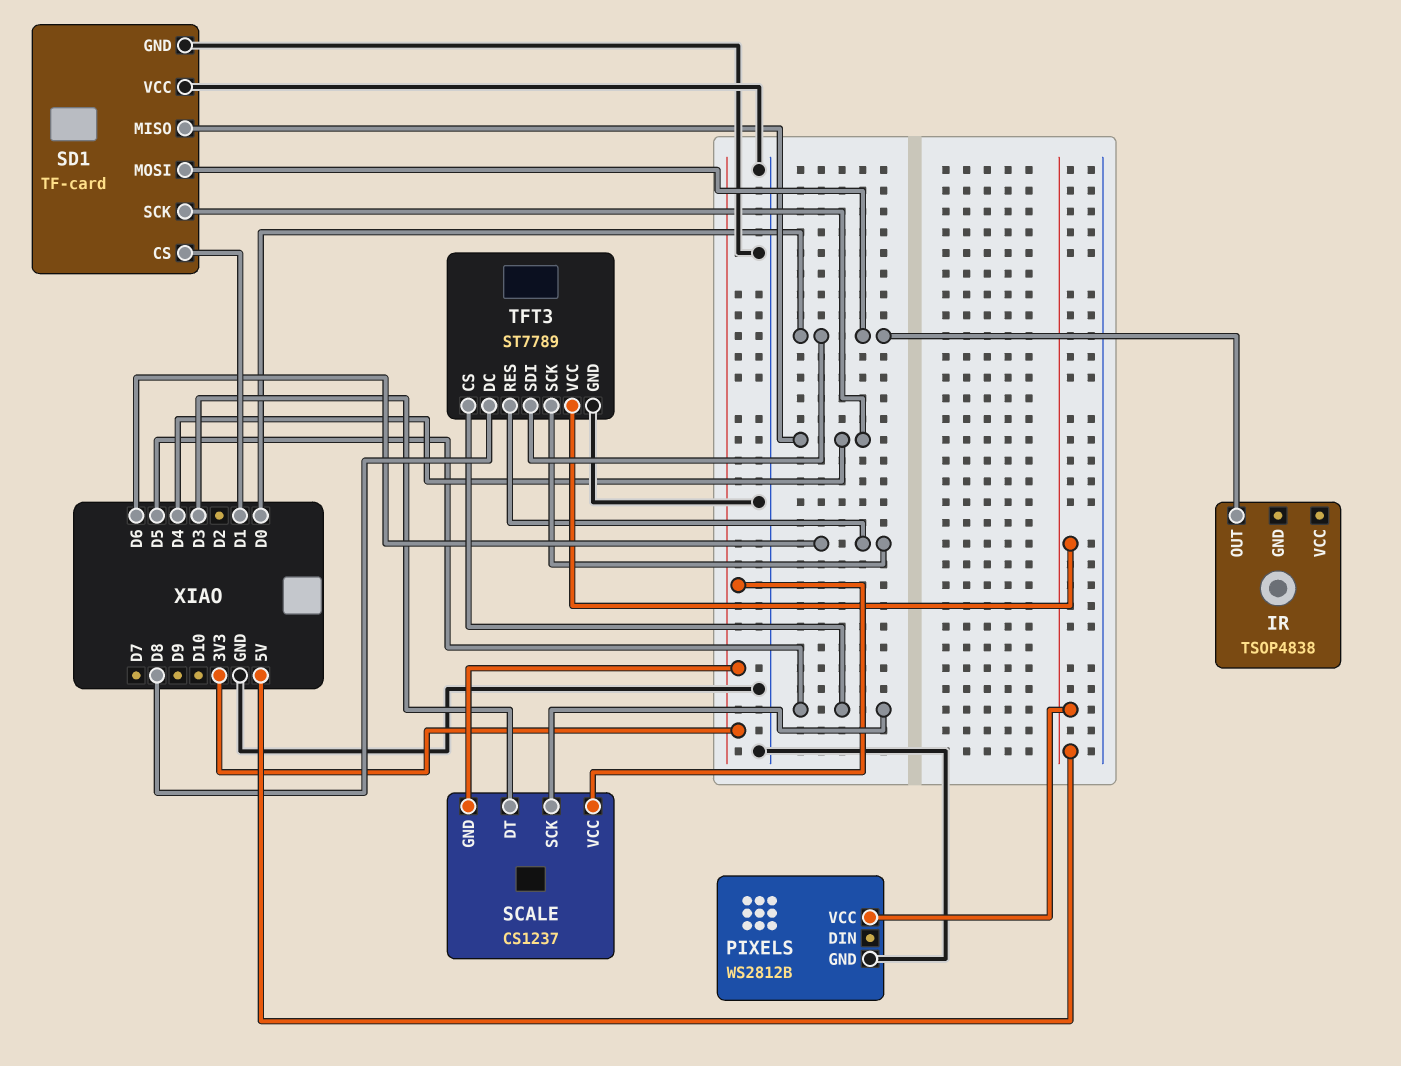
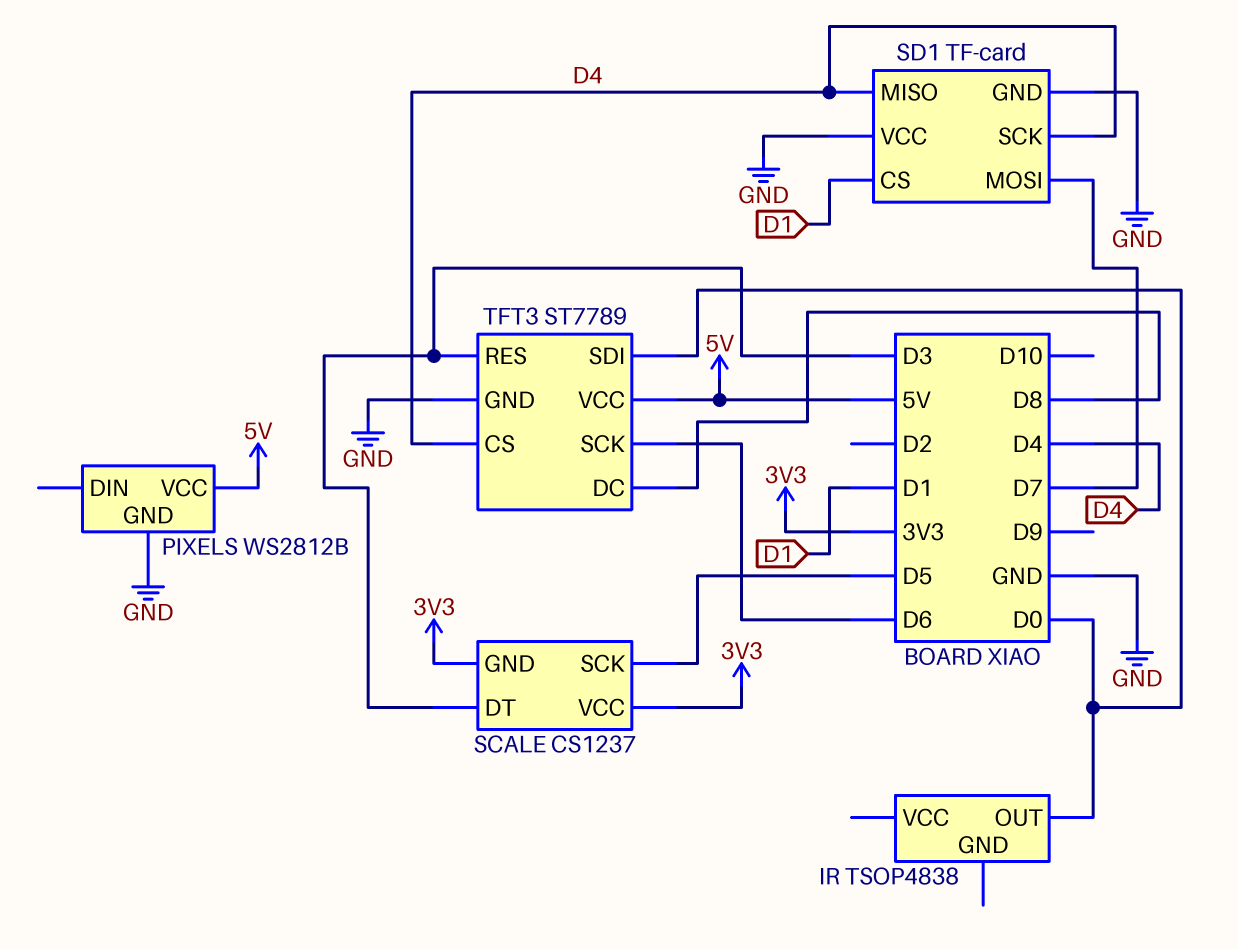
SD1 pin MOSI: D0 -> D7
TFT3 pin CS: D5 -> D4
TFT3 pin RES: D6 -> D3

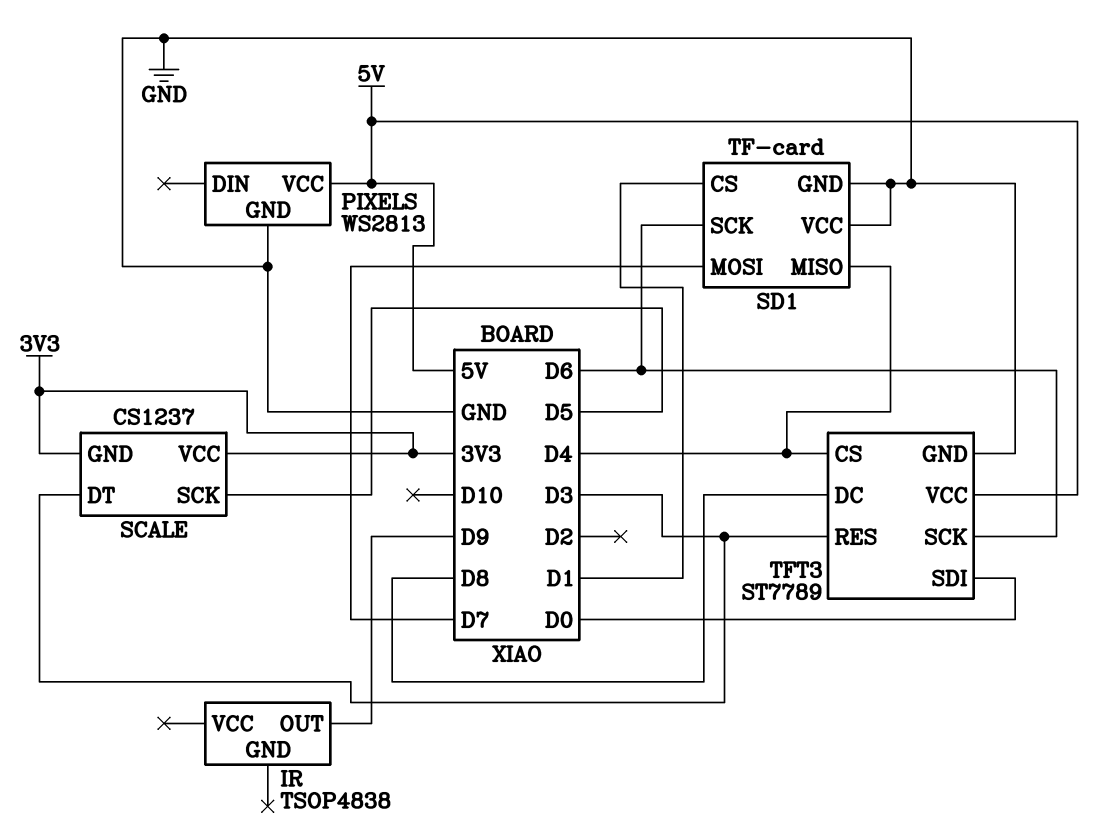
IR pin OUT: D0 -> D9
PIXELS: WS2812B -> WS2813
SD1 pin SCK: D4 -> D6

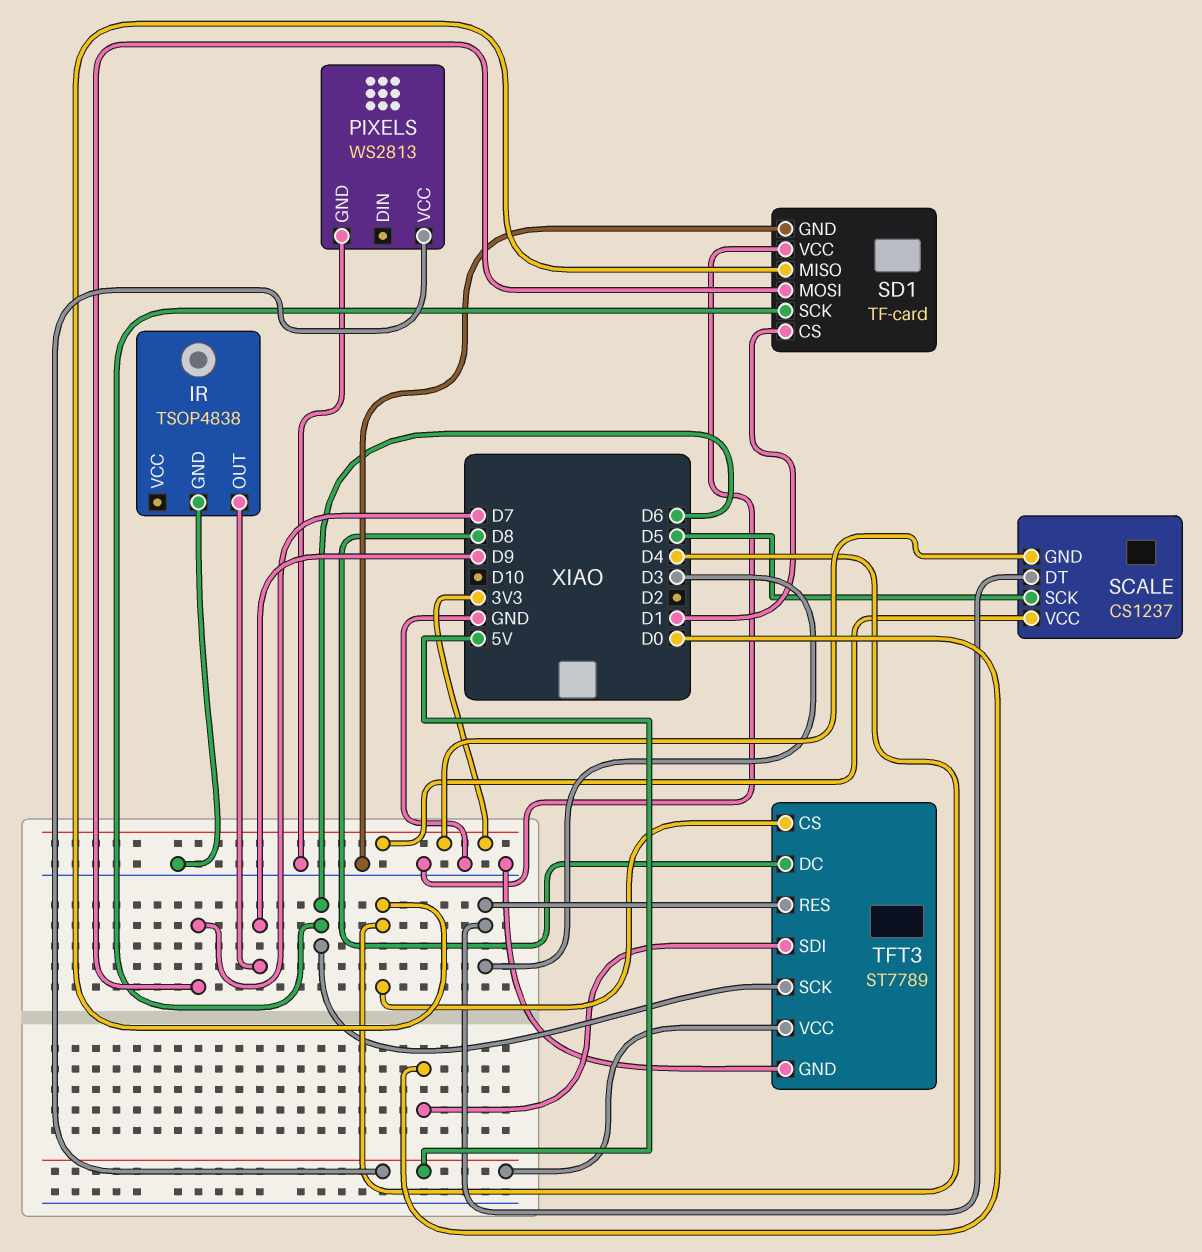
IR pin GND: none -> GND

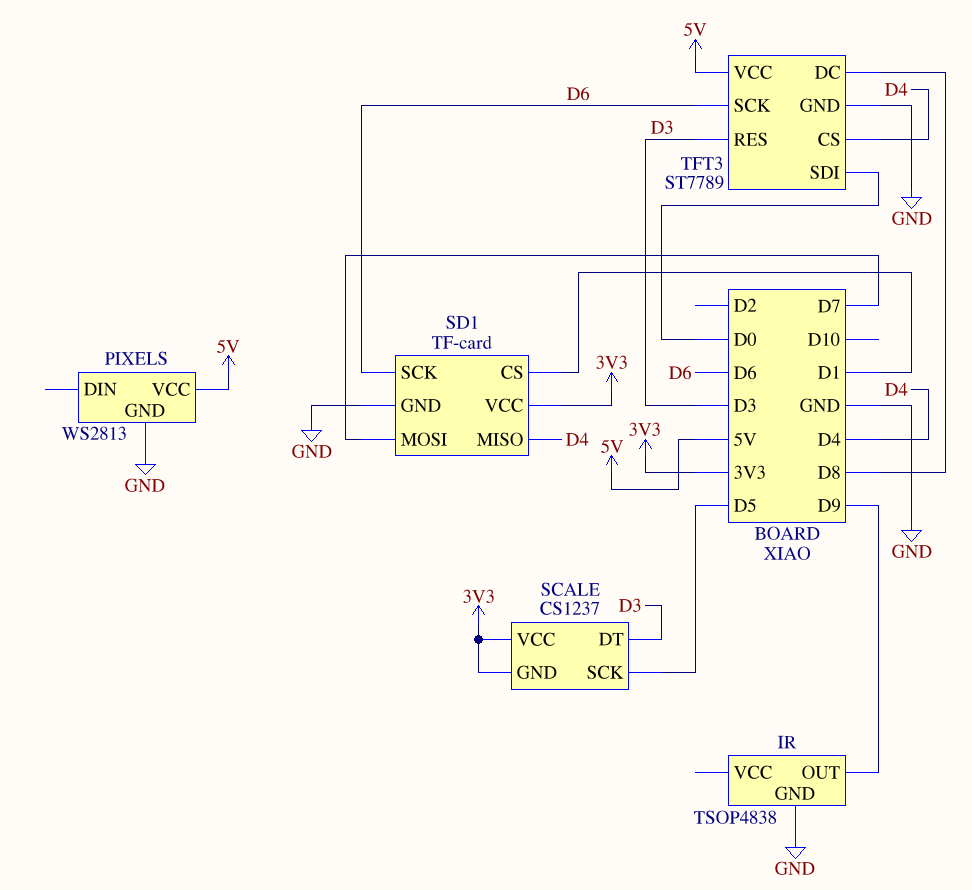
SD1 pin VCC: GND -> 3V3

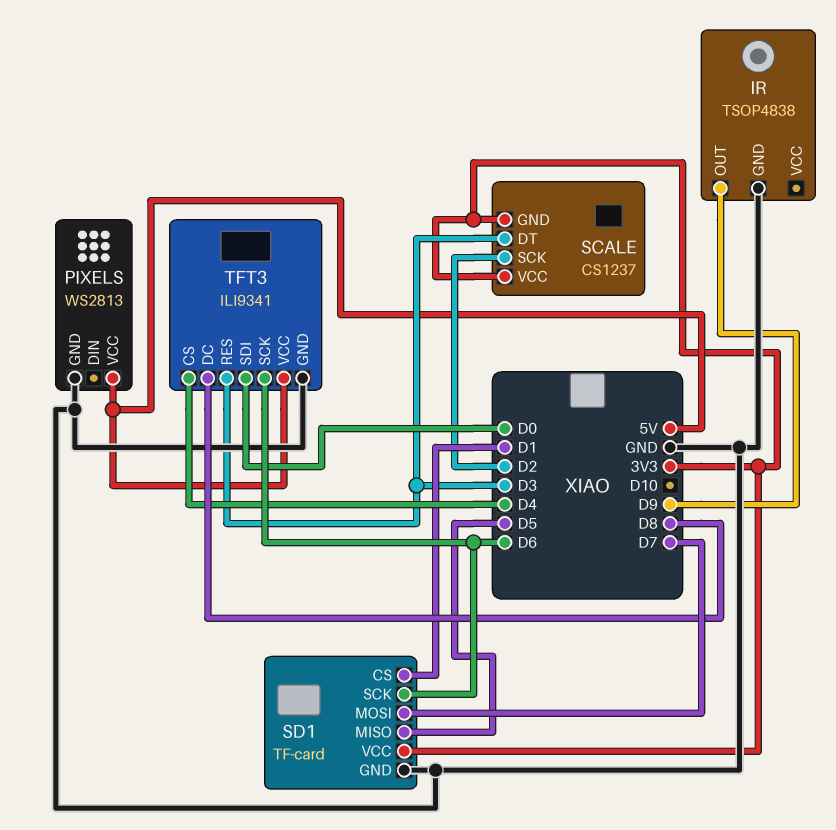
SCALE pin SCK: D5 -> D2
SD1 pin MISO: D4 -> D5
TFT3: ST7789 -> ILI9341

